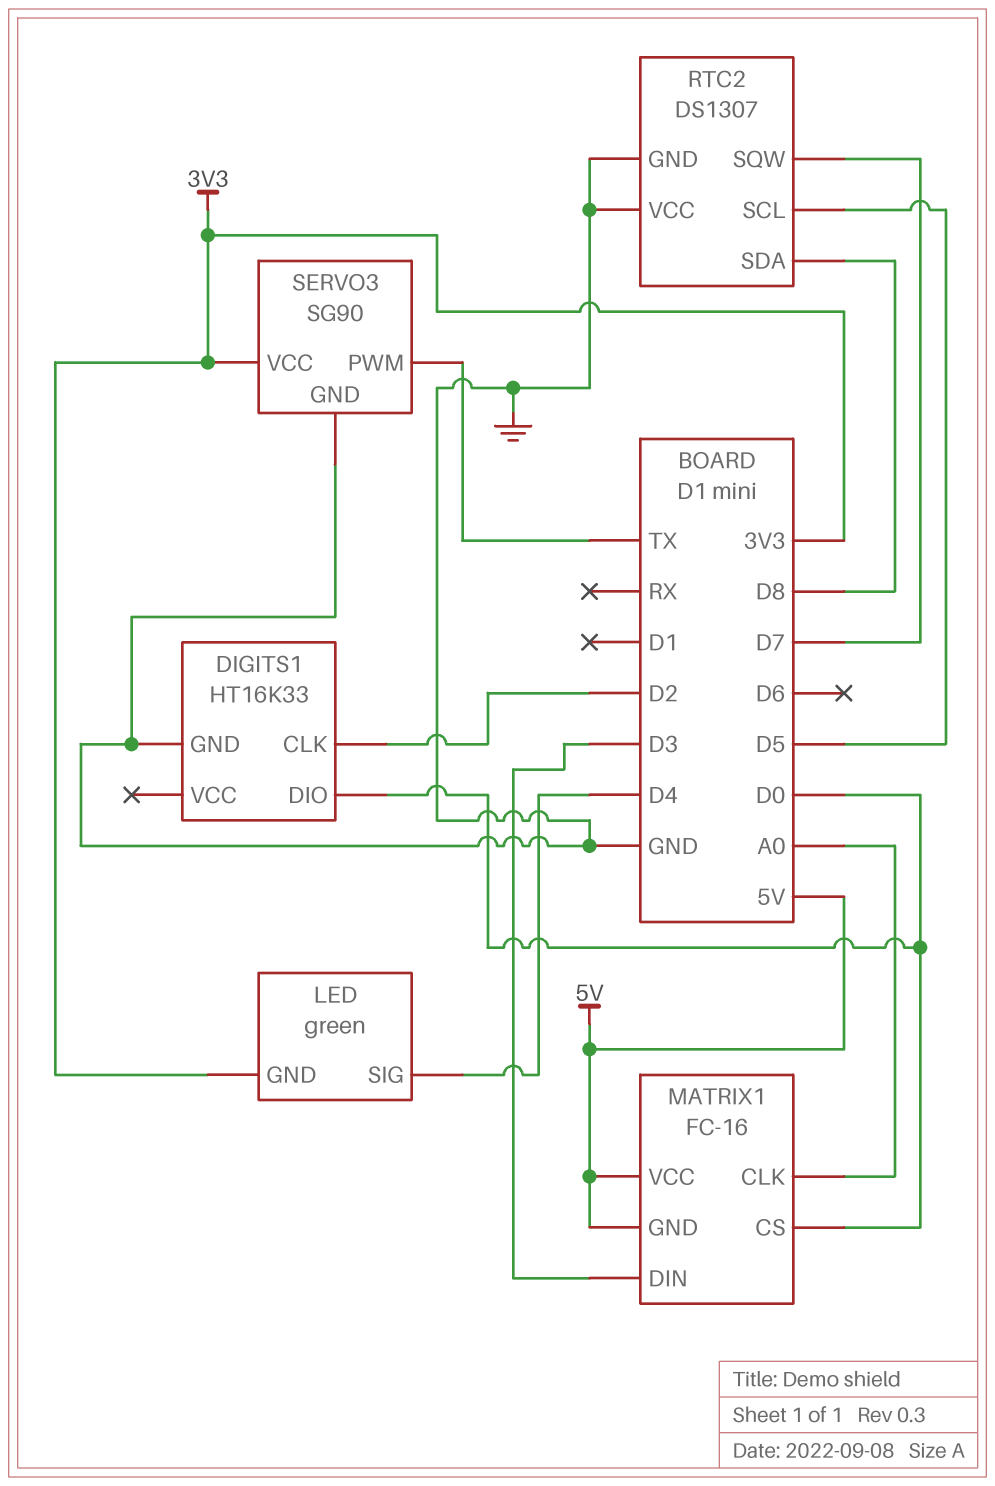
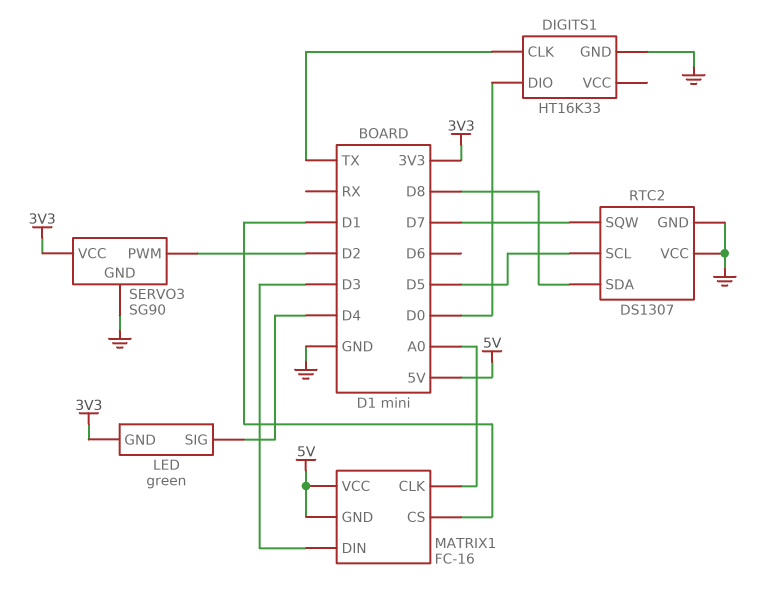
DIGITS1 pin CLK: D2 -> TX
MATRIX1 pin CS: D0 -> D1
SERVO3 pin PWM: TX -> D2

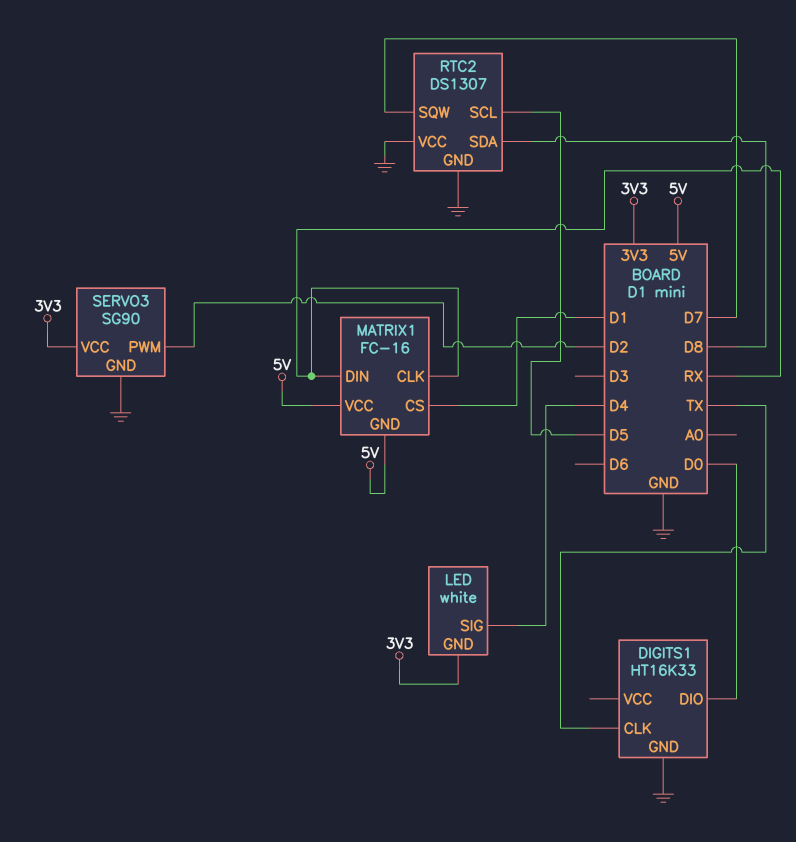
LED: green -> white
MATRIX1 pin CLK: A0 -> RX
MATRIX1 pin DIN: D3 -> RX

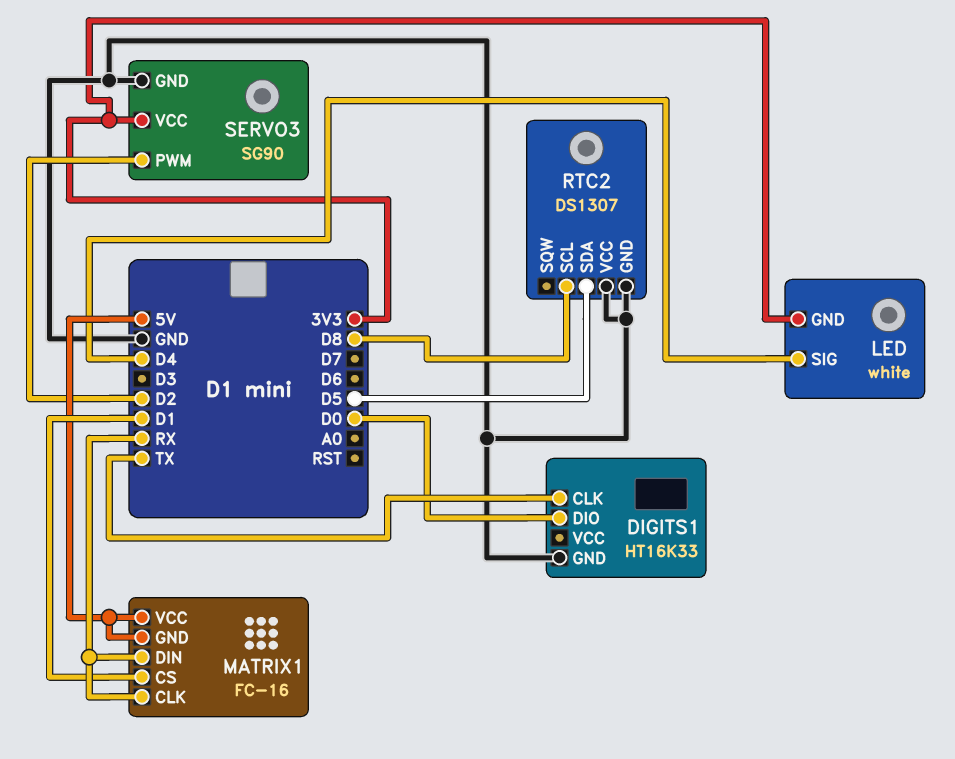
RTC2 pin SCL: D5 -> D8
RTC2 pin SDA: D8 -> D5
RTC2 pin SQW: D7 -> none

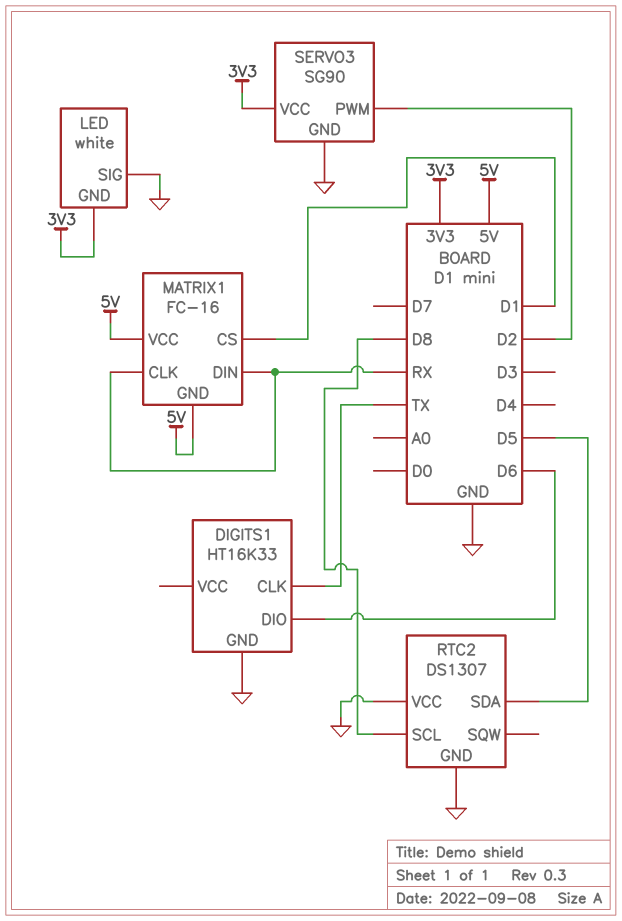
DIGITS1 pin DIO: D0 -> D6
LED pin SIG: D4 -> GND

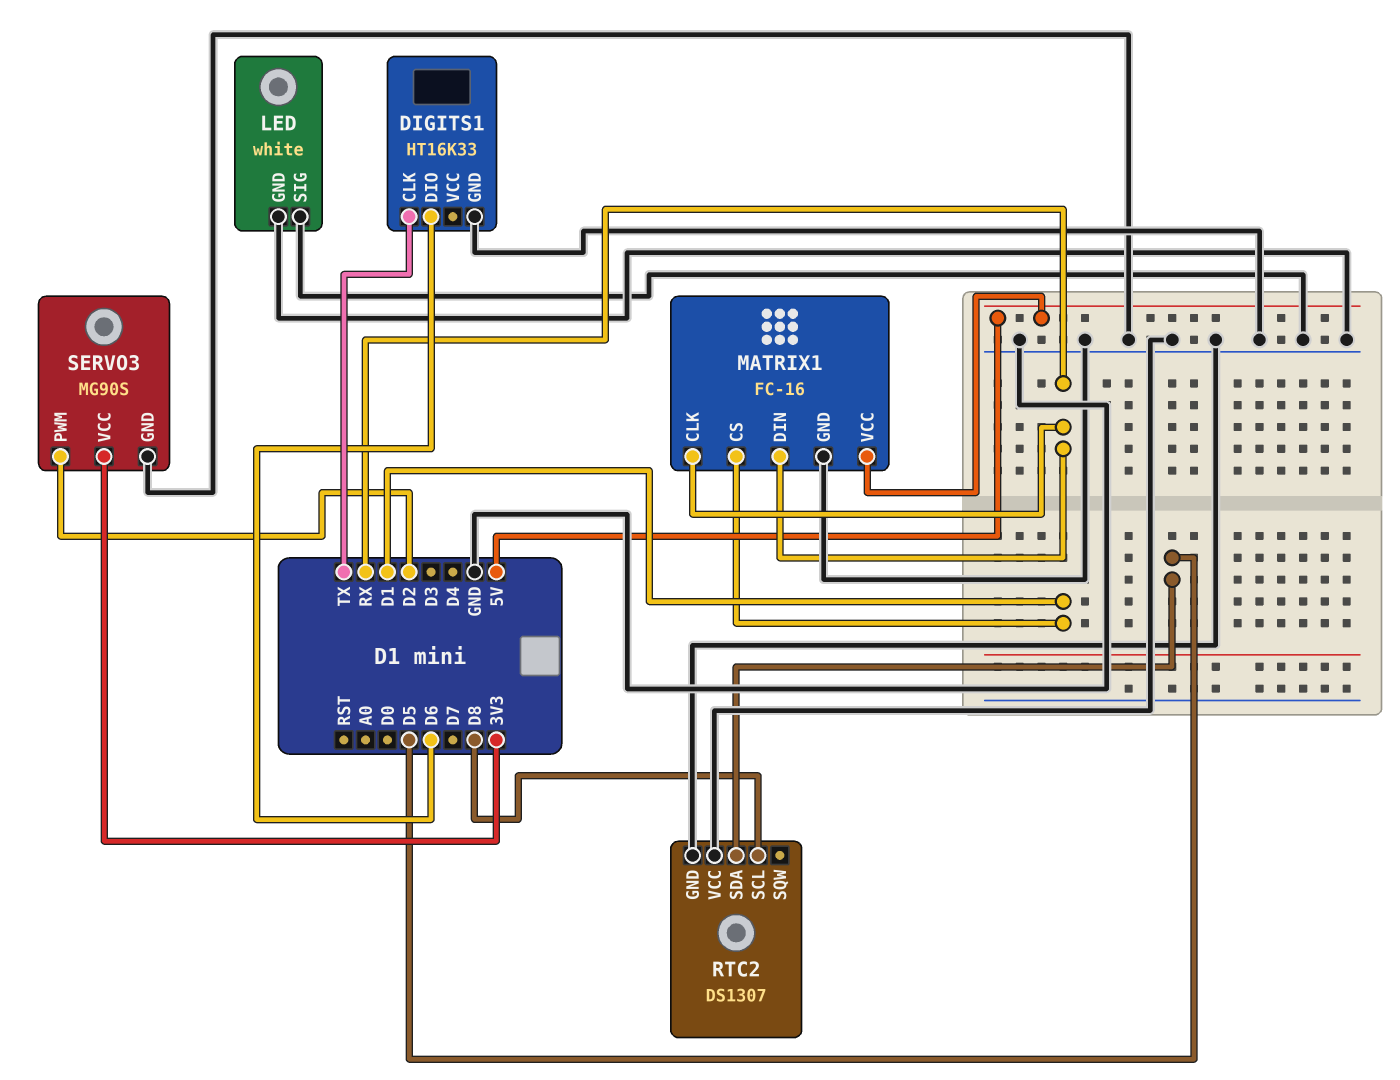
LED pin GND: 3V3 -> GND
MATRIX1 pin GND: 5V -> GND
SERVO3: SG90 -> MG90S

